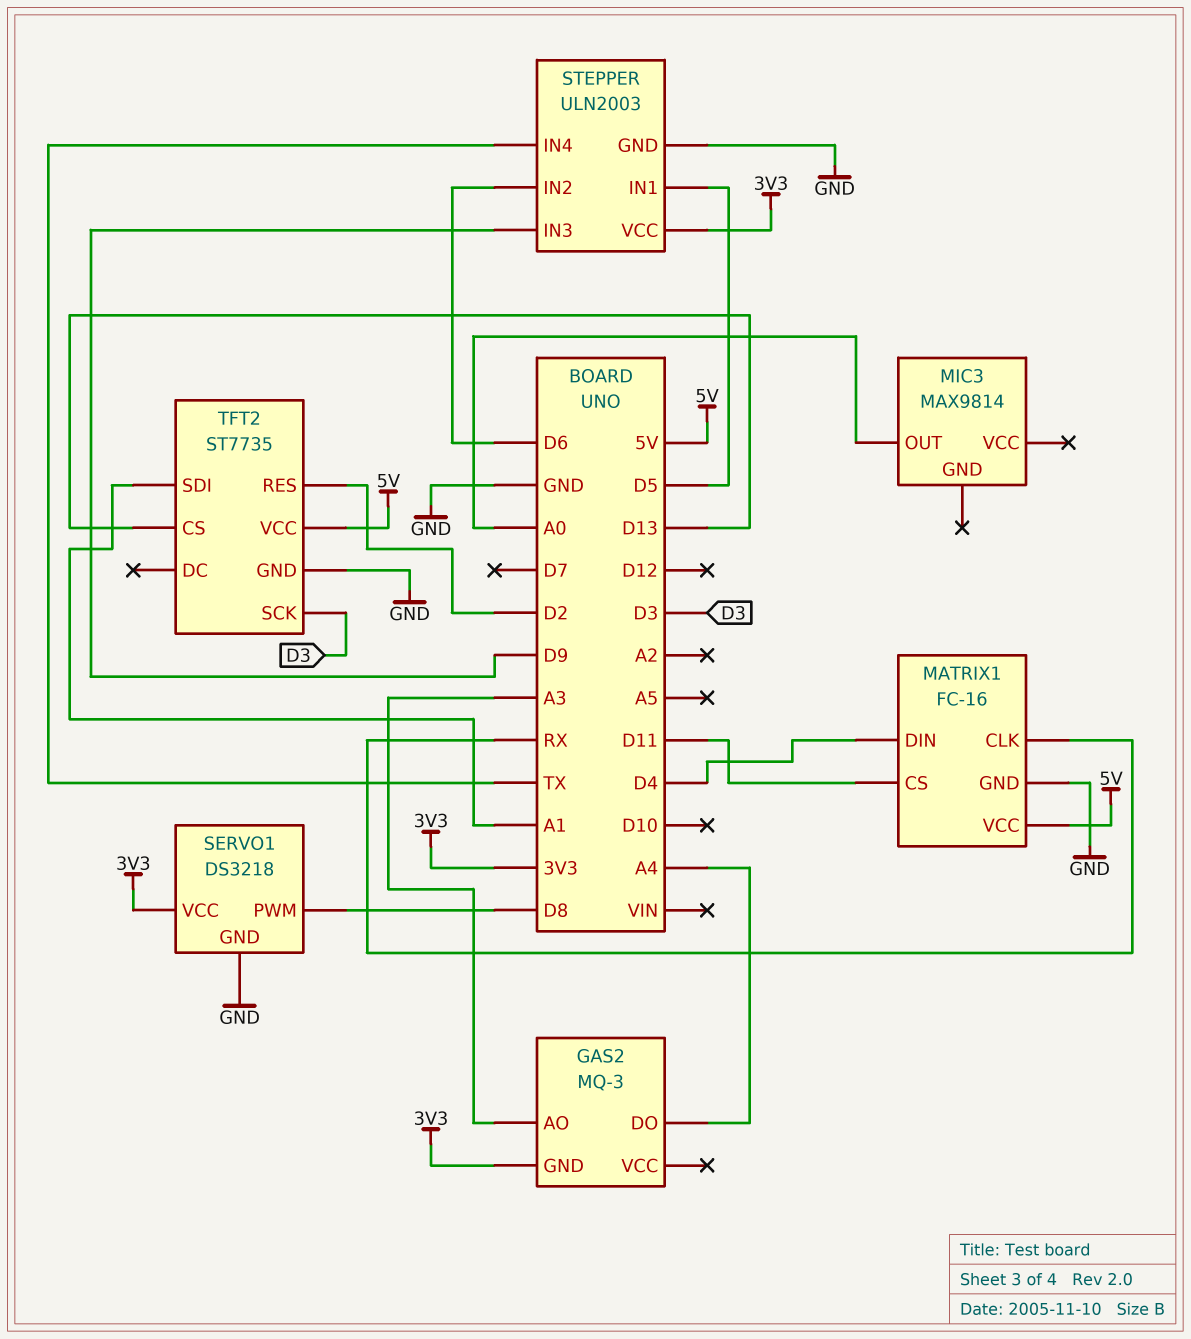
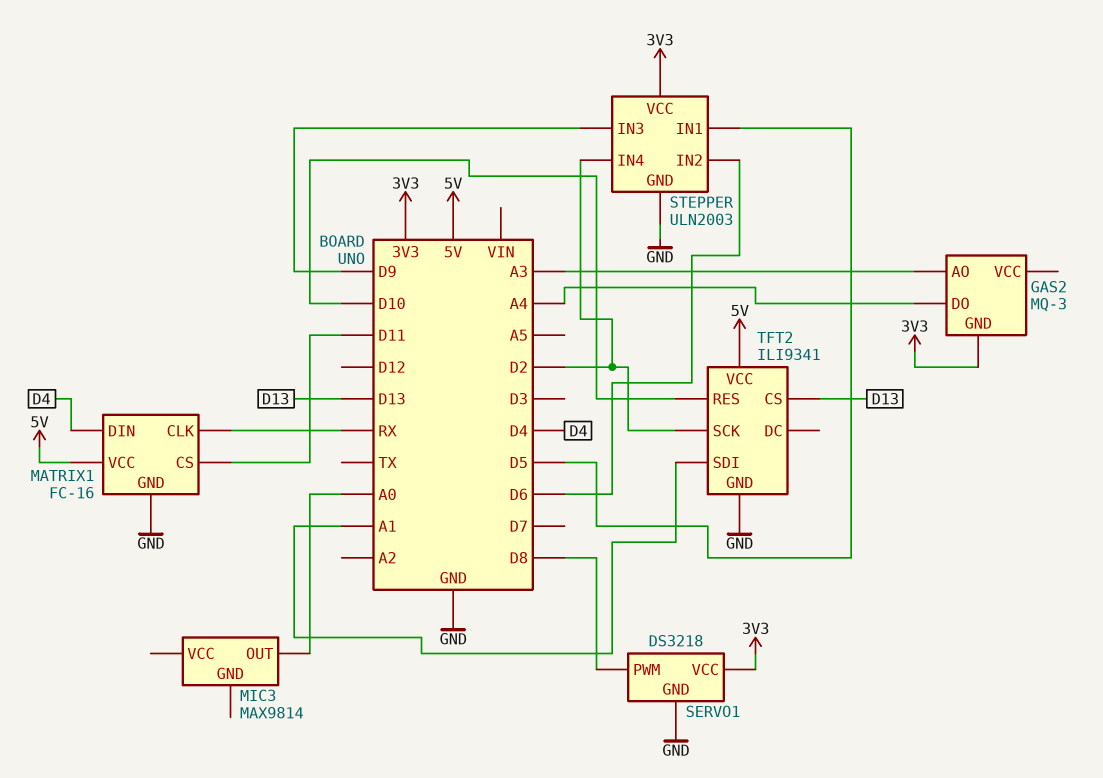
STEPPER pin IN4: TX -> D2
TFT2: ST7735 -> ILI9341
TFT2 pin RES: D2 -> D10
TFT2 pin SCK: D3 -> D2

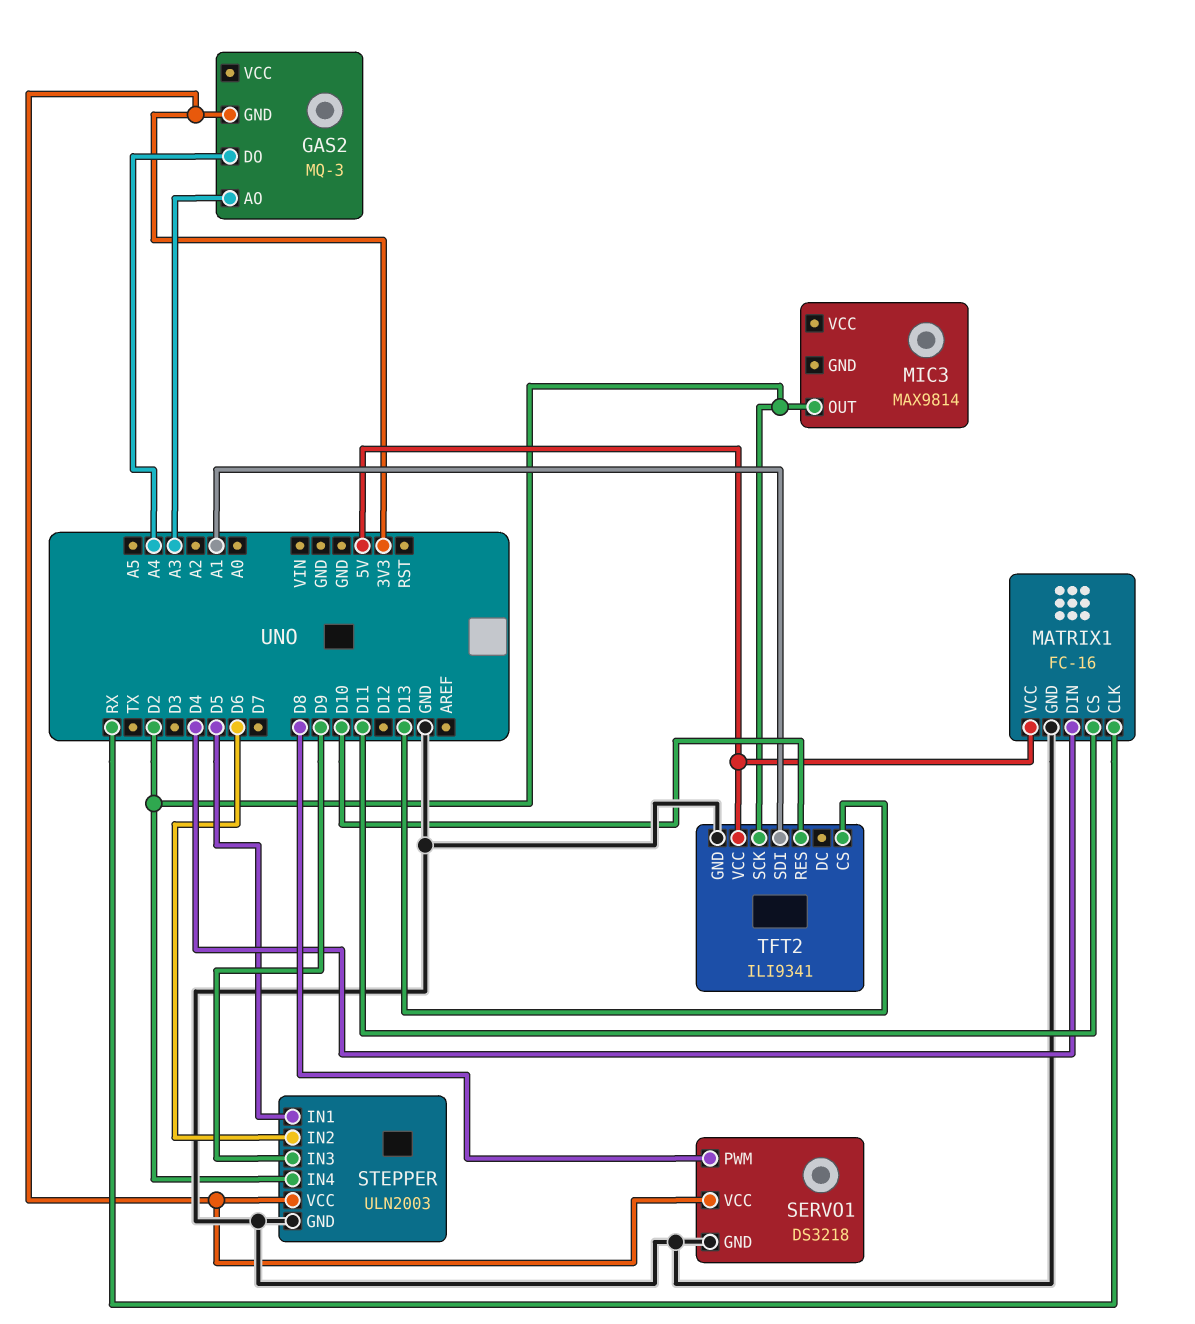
MIC3 pin OUT: A0 -> D2

